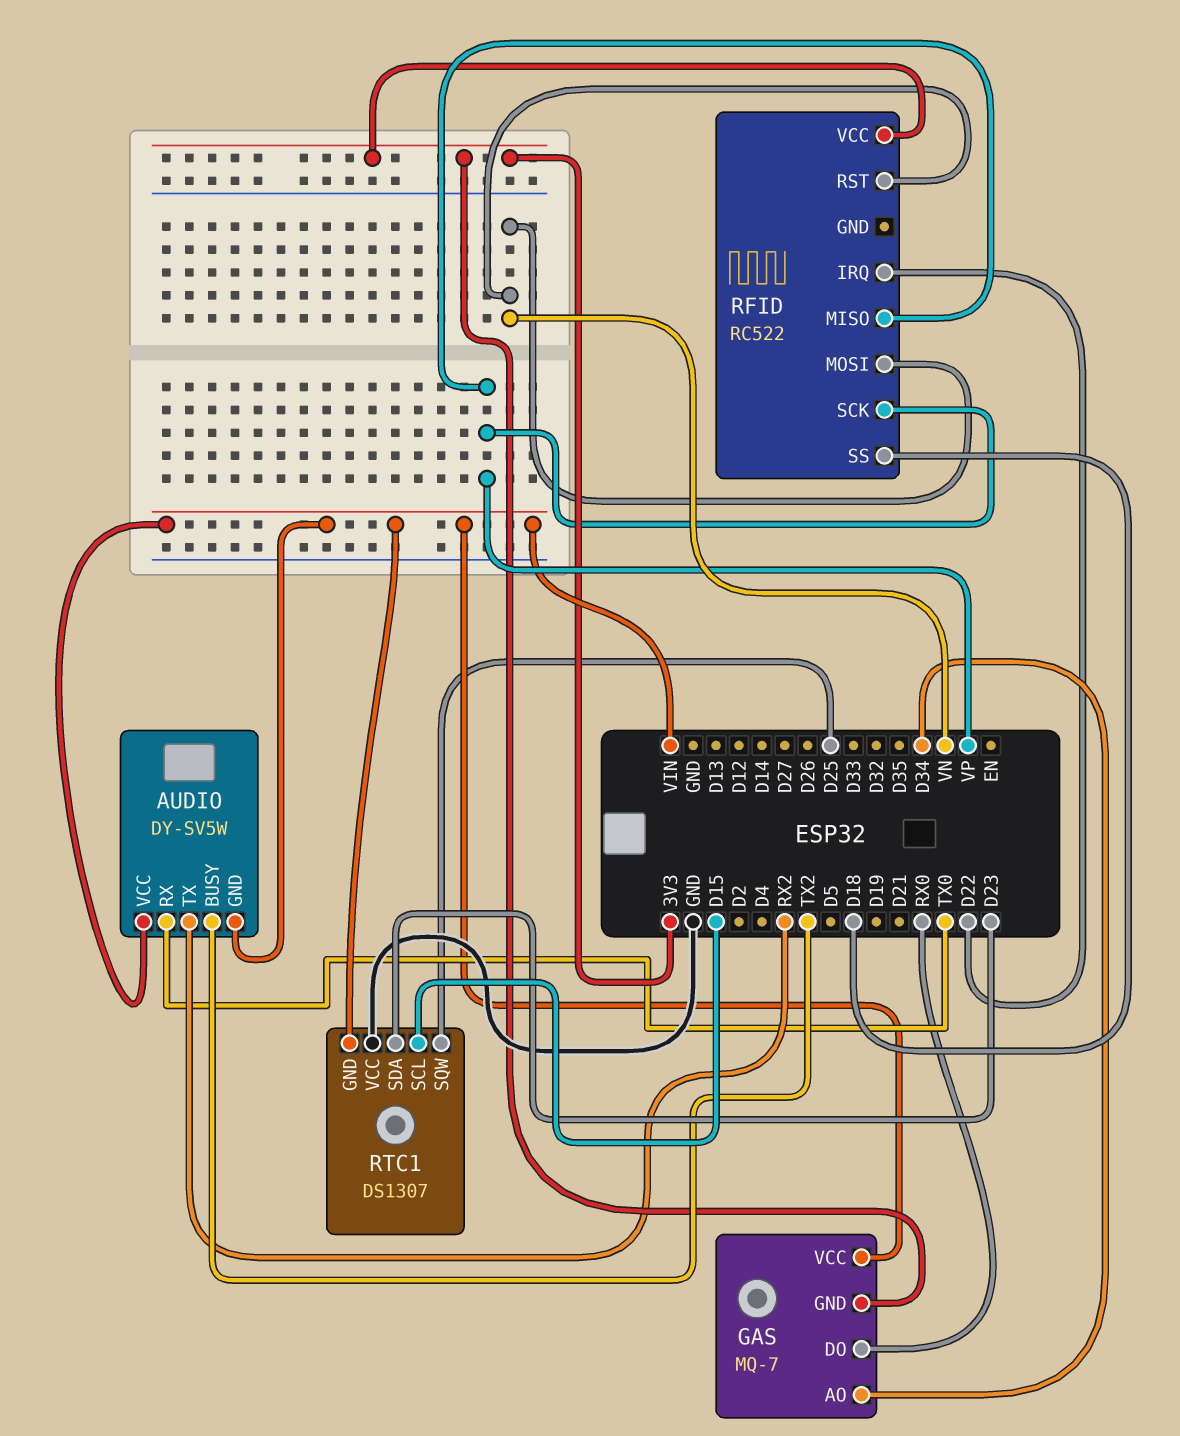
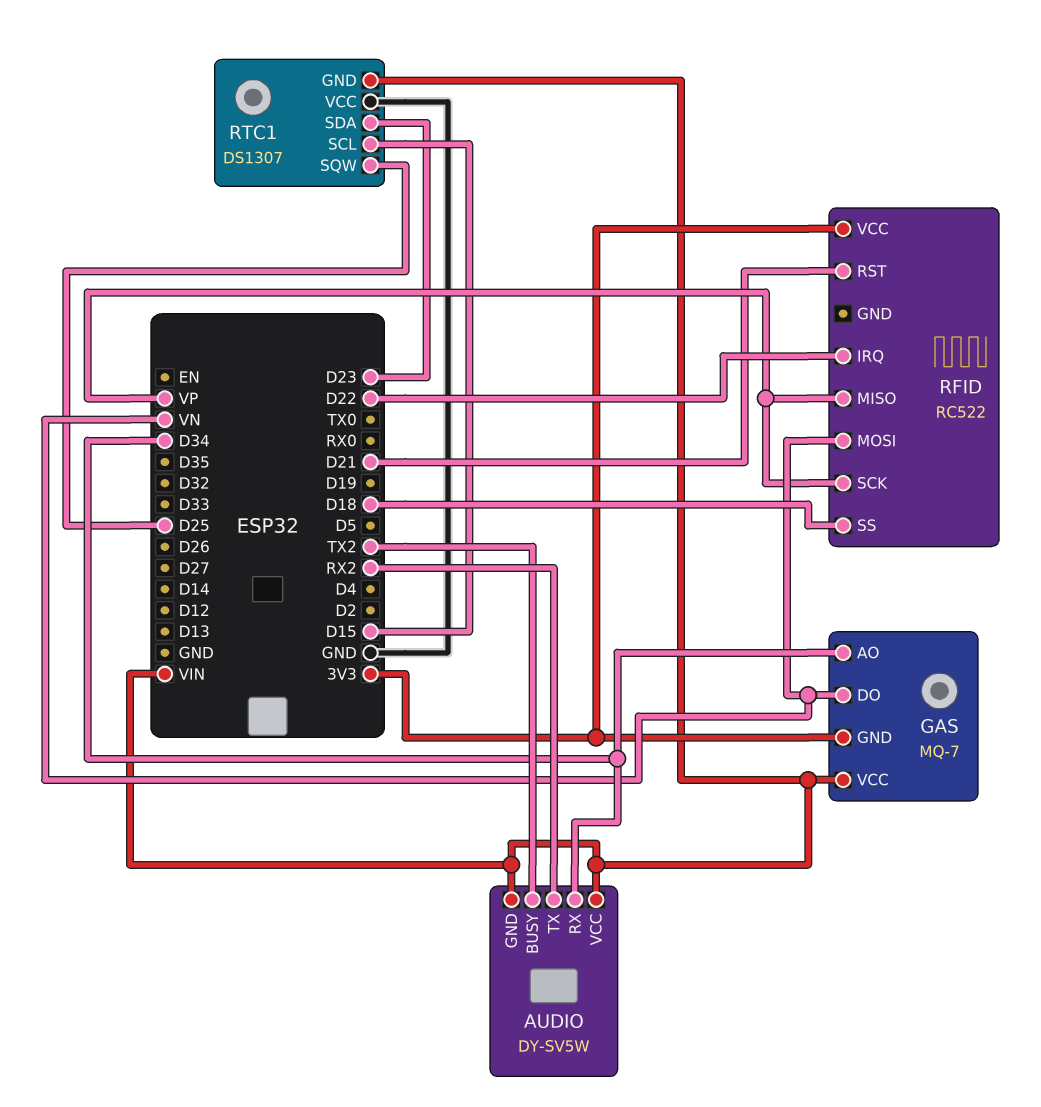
AUDIO pin RX: TX0 -> D34
GAS pin DO: RX0 -> VN
RFID pin RST: VN -> D21

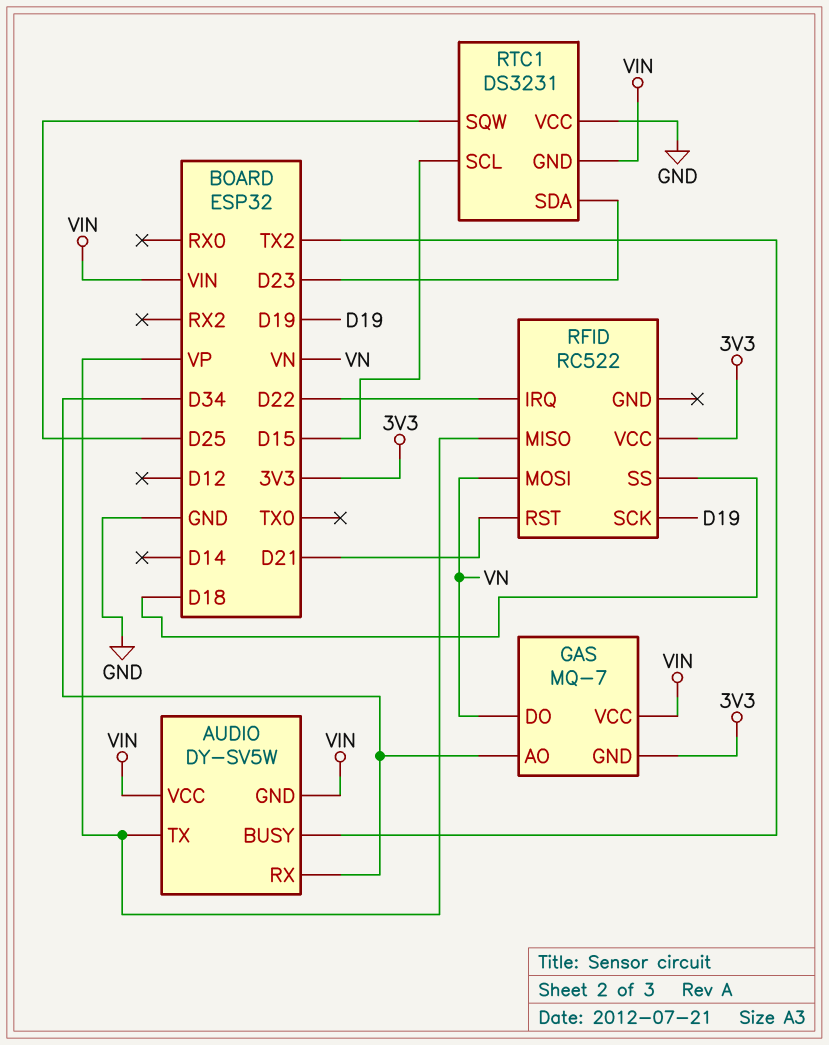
AUDIO pin TX: RX2 -> VP
RFID pin SCK: VP -> D19
RTC1: DS1307 -> DS3231

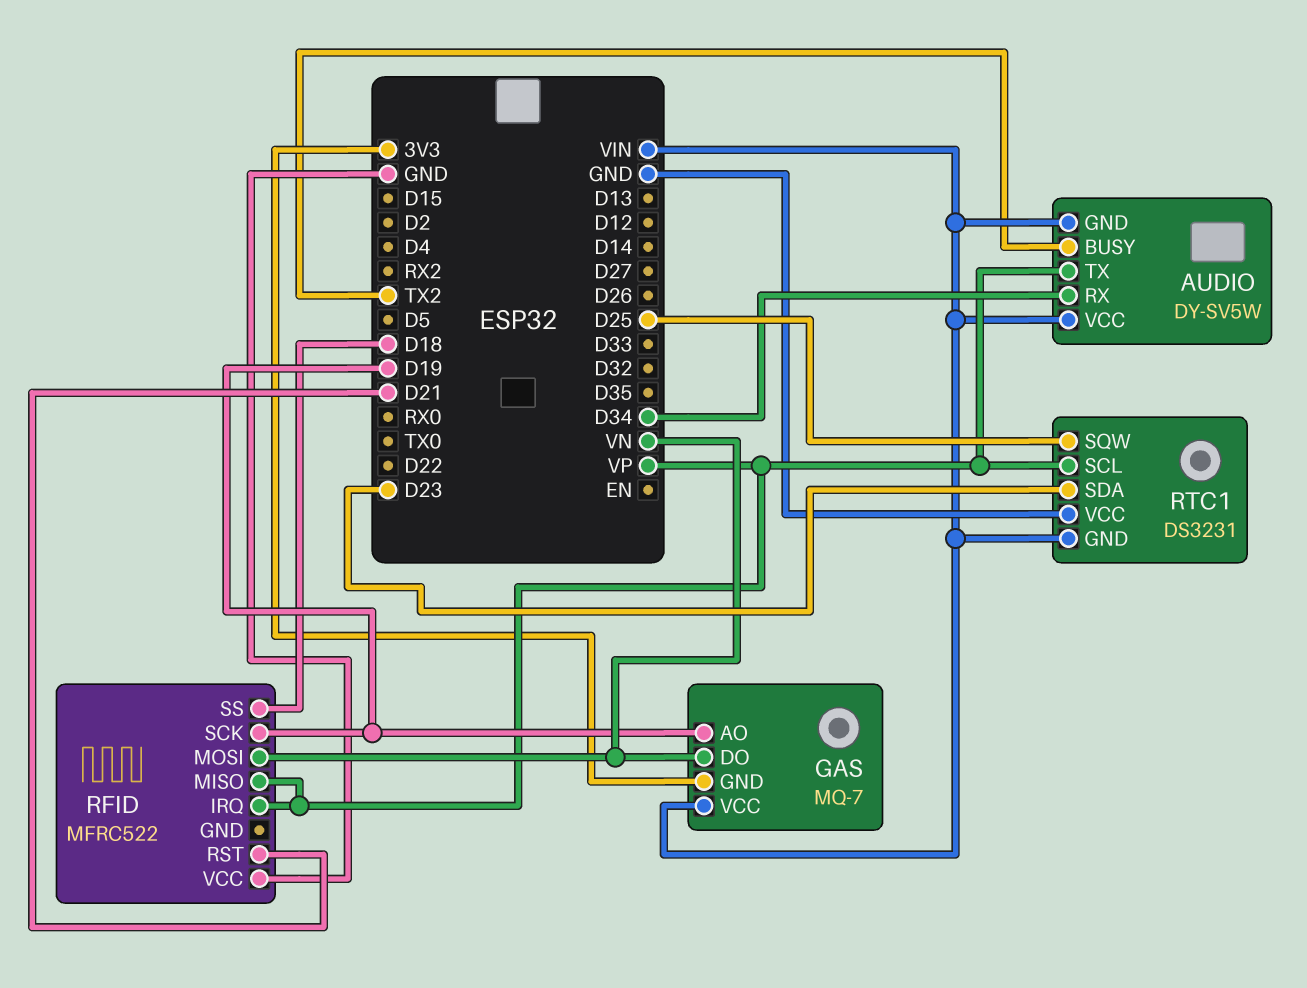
GAS pin AO: D34 -> D19
RFID: RC522 -> MFRC522
RFID pin IRQ: D22 -> VP
RFID pin VCC: 3V3 -> GND
RTC1 pin SCL: D15 -> VP

